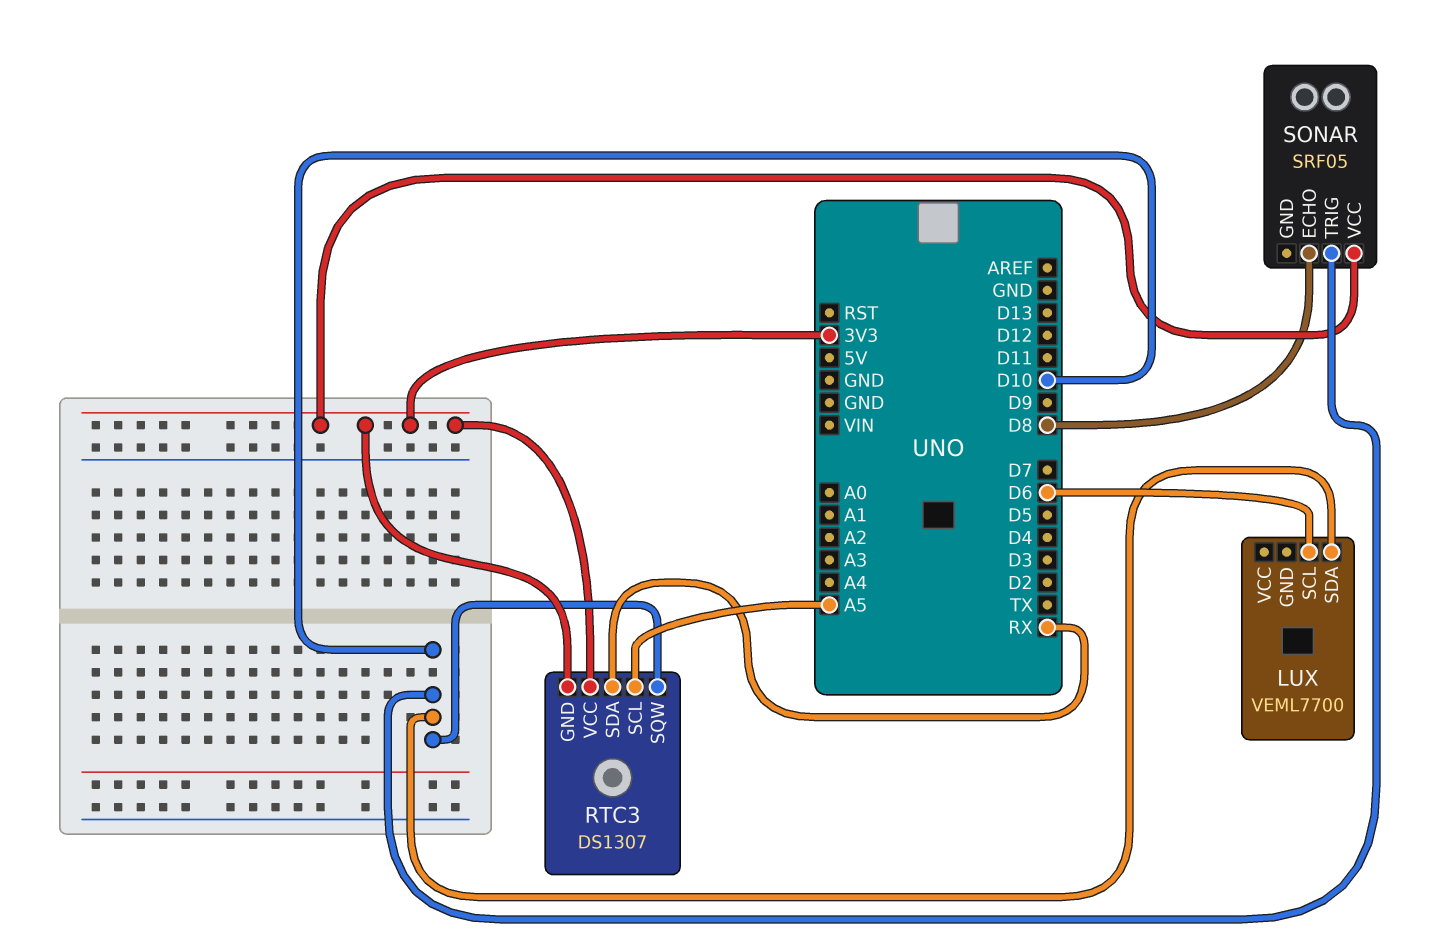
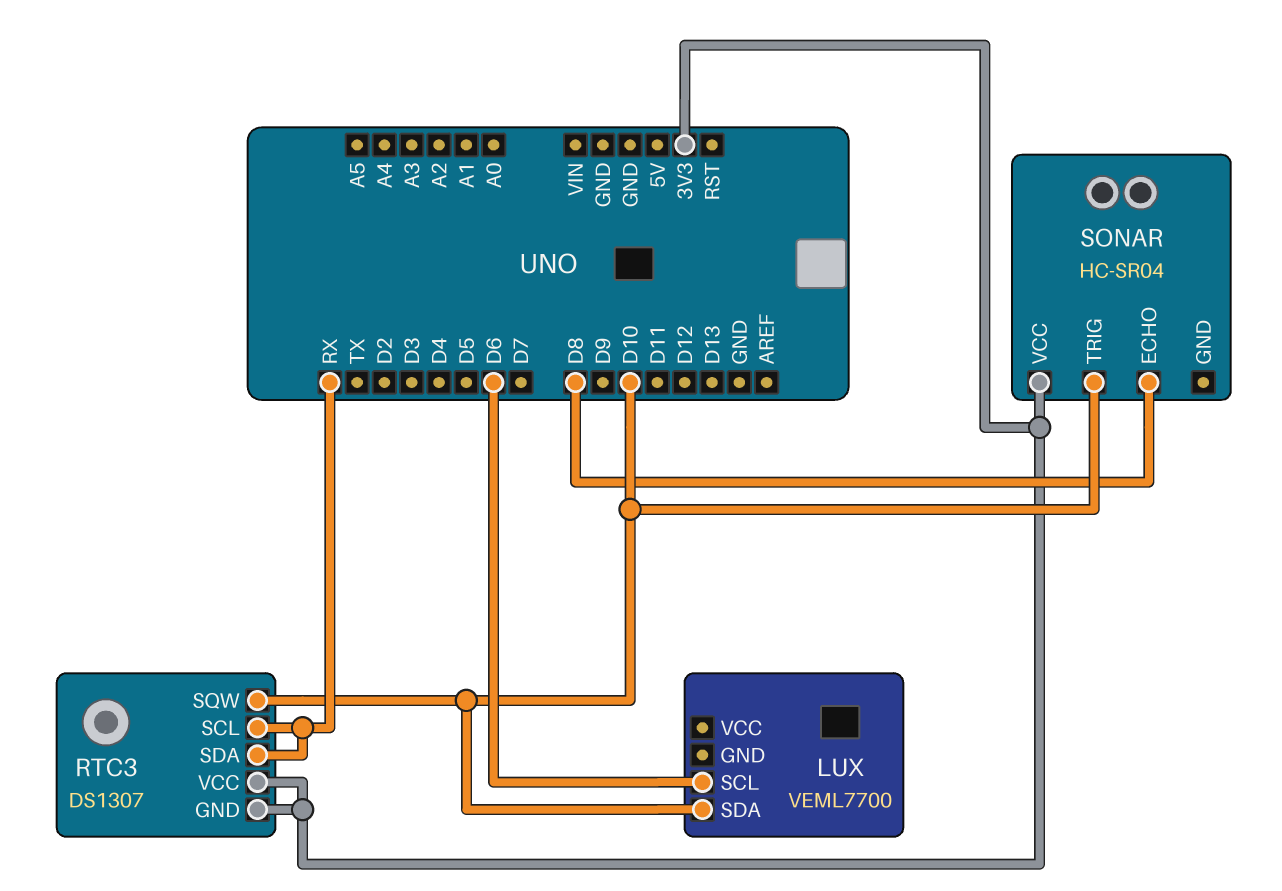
RTC3 pin SCL: A5 -> RX
SONAR: SRF05 -> HC-SR04

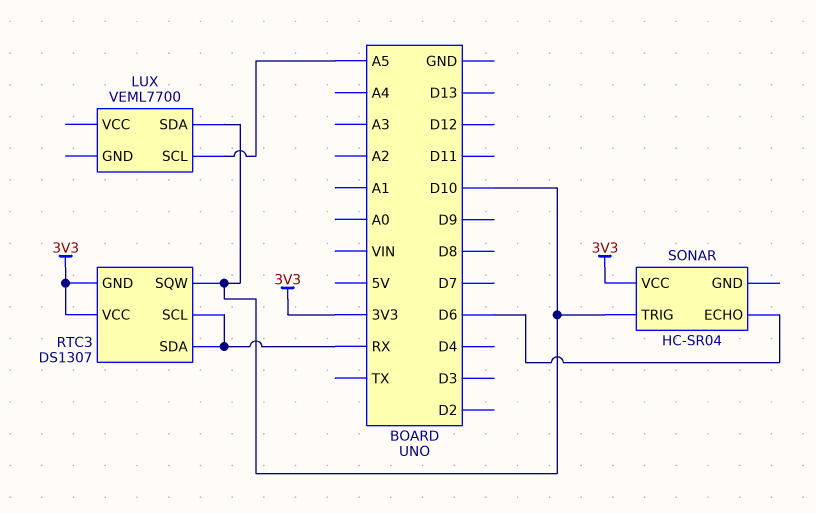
LUX pin SCL: D6 -> A5
SONAR pin ECHO: D8 -> D6

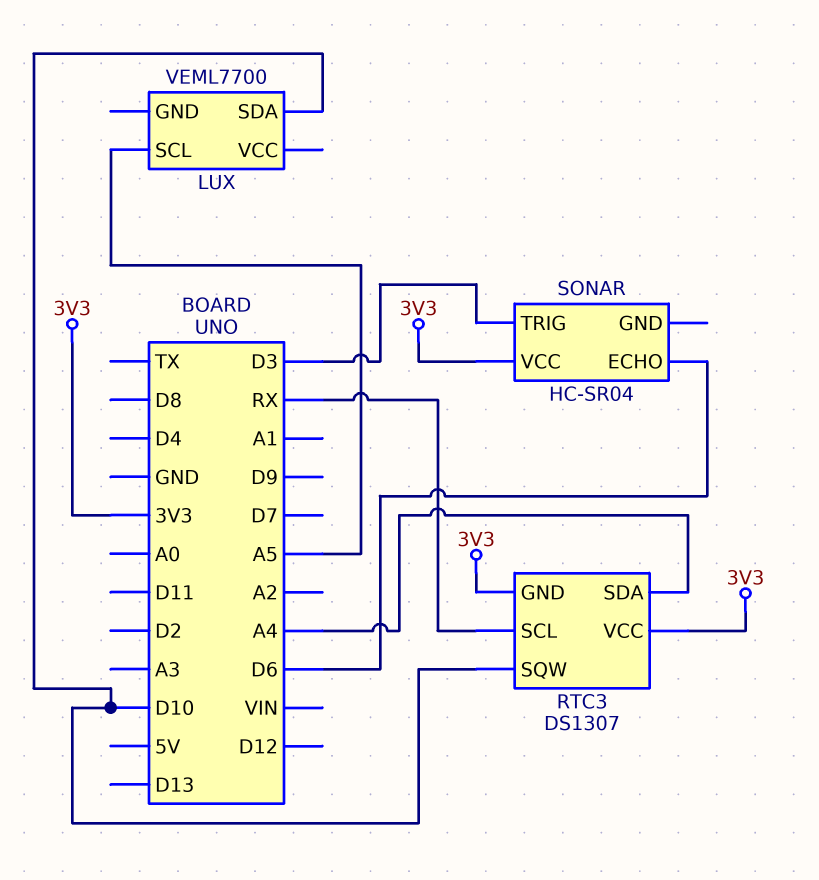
RTC3 pin SDA: RX -> A4
SONAR pin TRIG: D10 -> D3

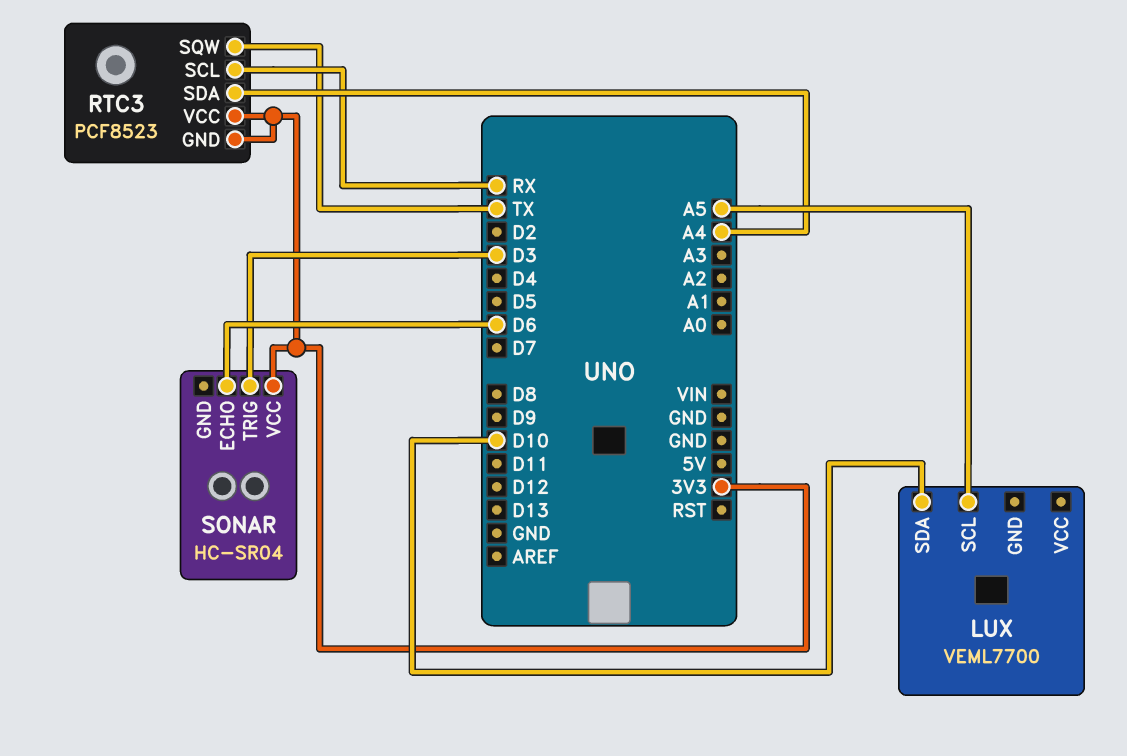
RTC3: DS1307 -> PCF8523
RTC3 pin SQW: D10 -> TX

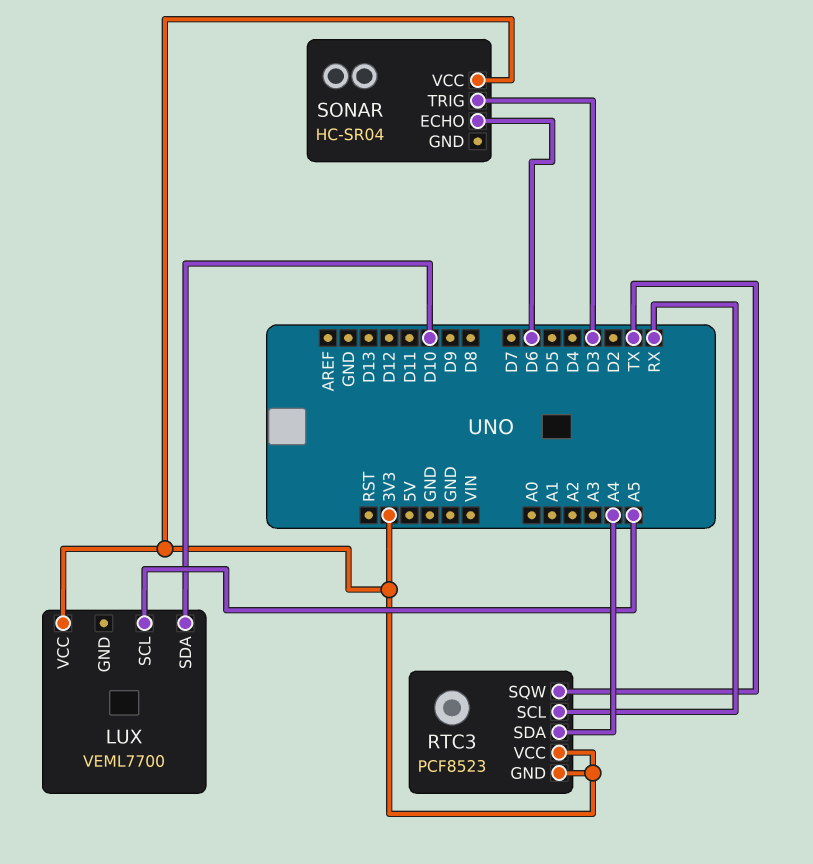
LUX pin VCC: none -> 3V3

